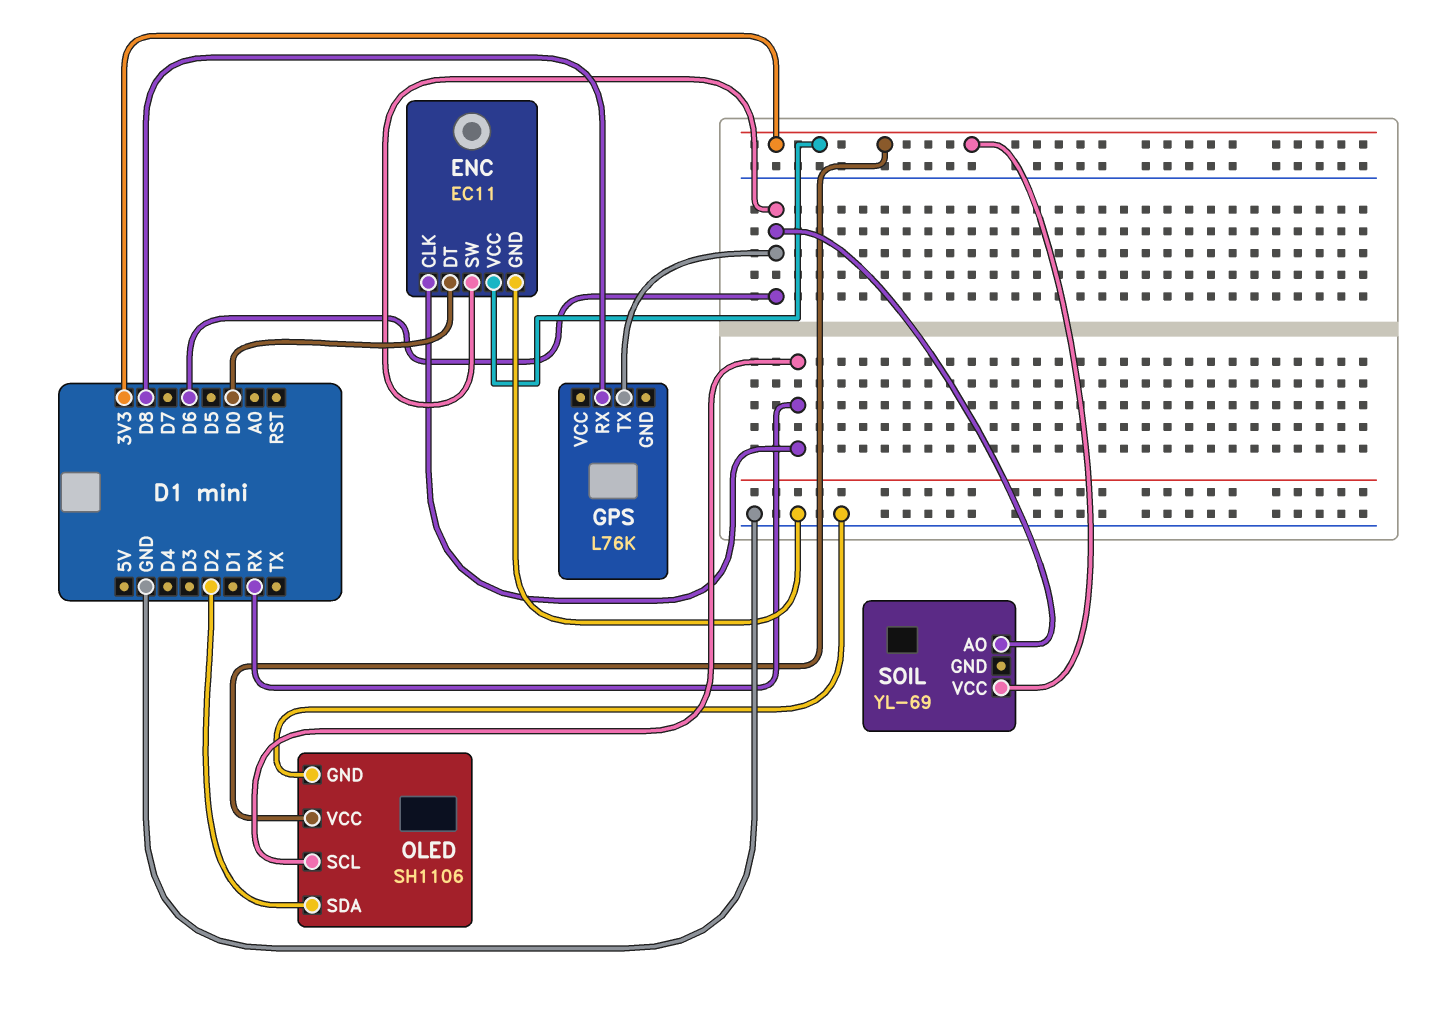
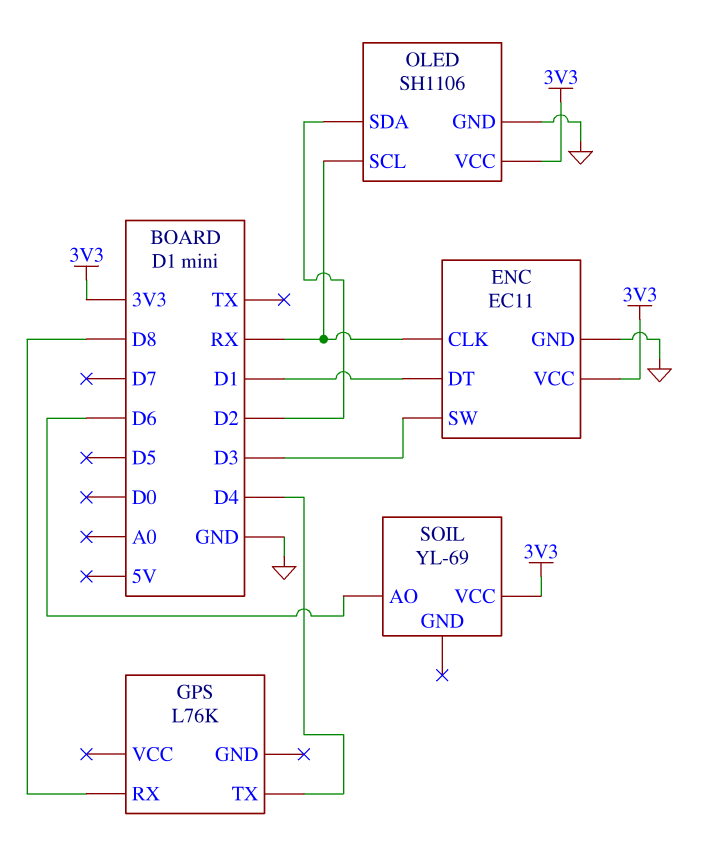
ENC pin DT: D0 -> D1
ENC pin SW: D6 -> D3
GPS pin TX: D6 -> D4

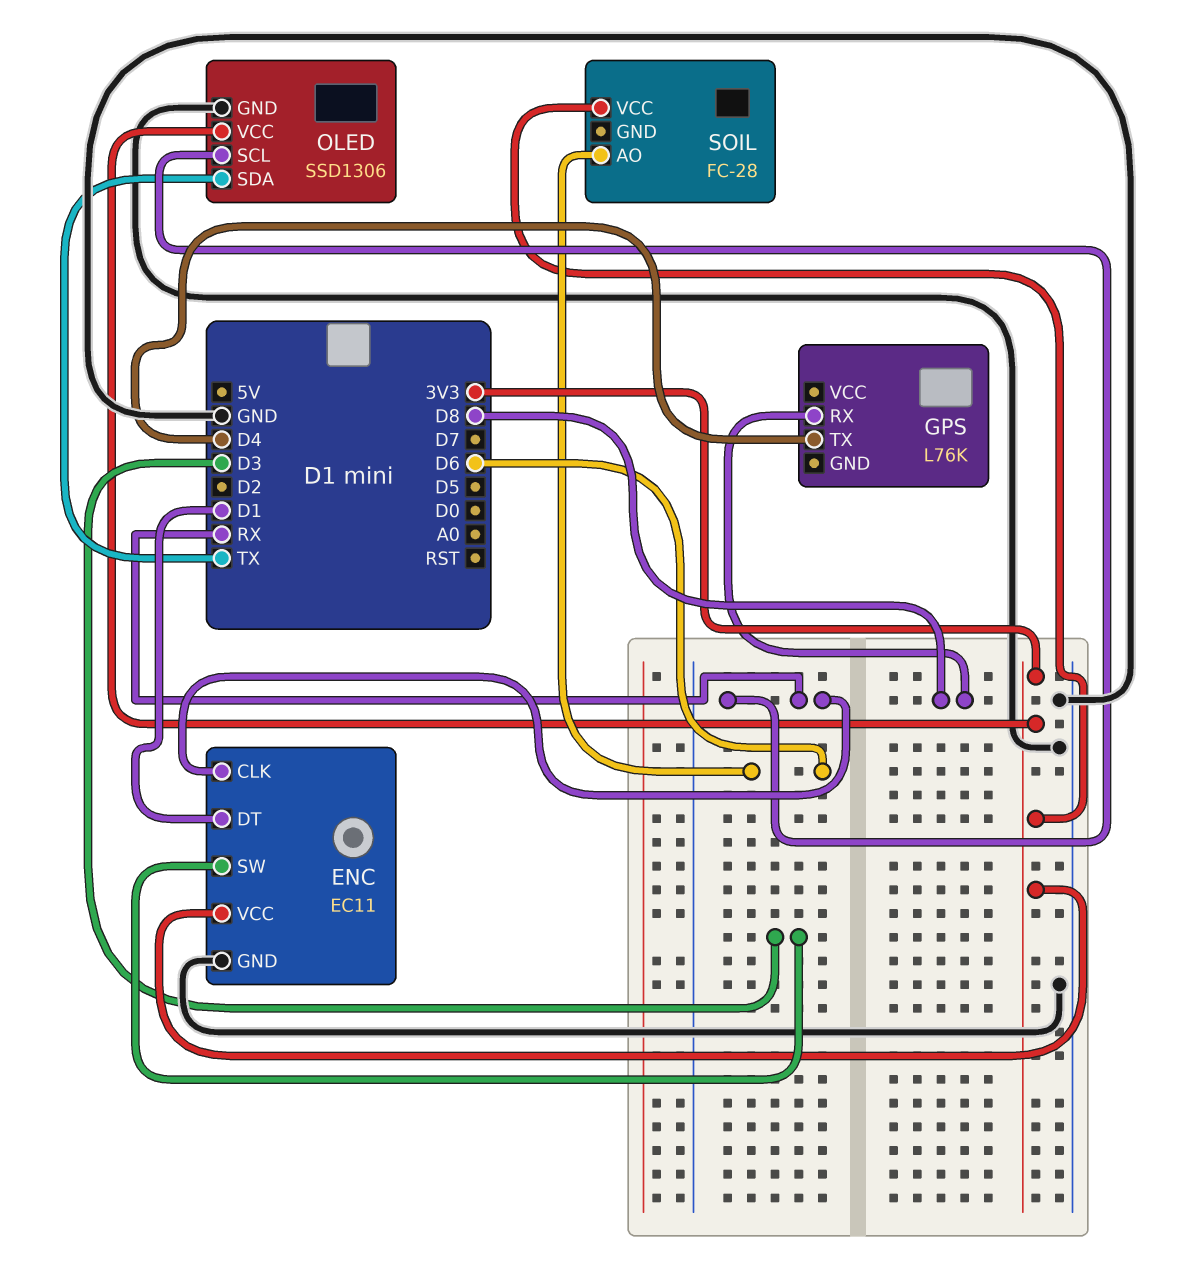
OLED: SH1106 -> SSD1306
OLED pin SDA: D2 -> TX
SOIL: YL-69 -> FC-28

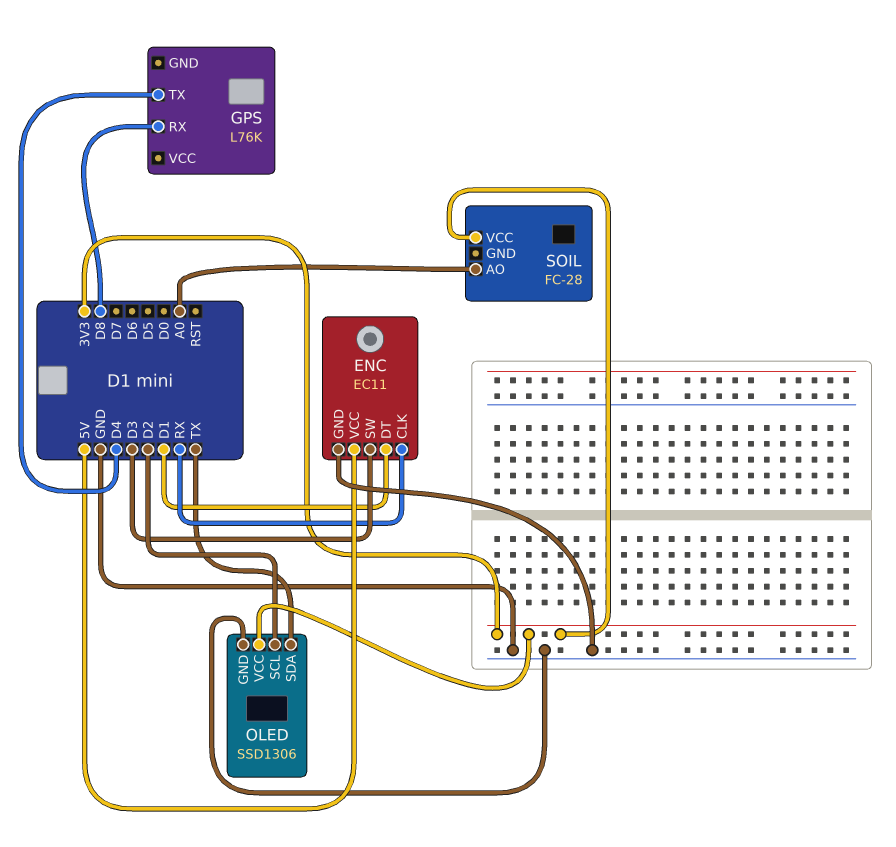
ENC pin VCC: 3V3 -> 5V
OLED pin SCL: RX -> D2
SOIL pin AO: D6 -> A0

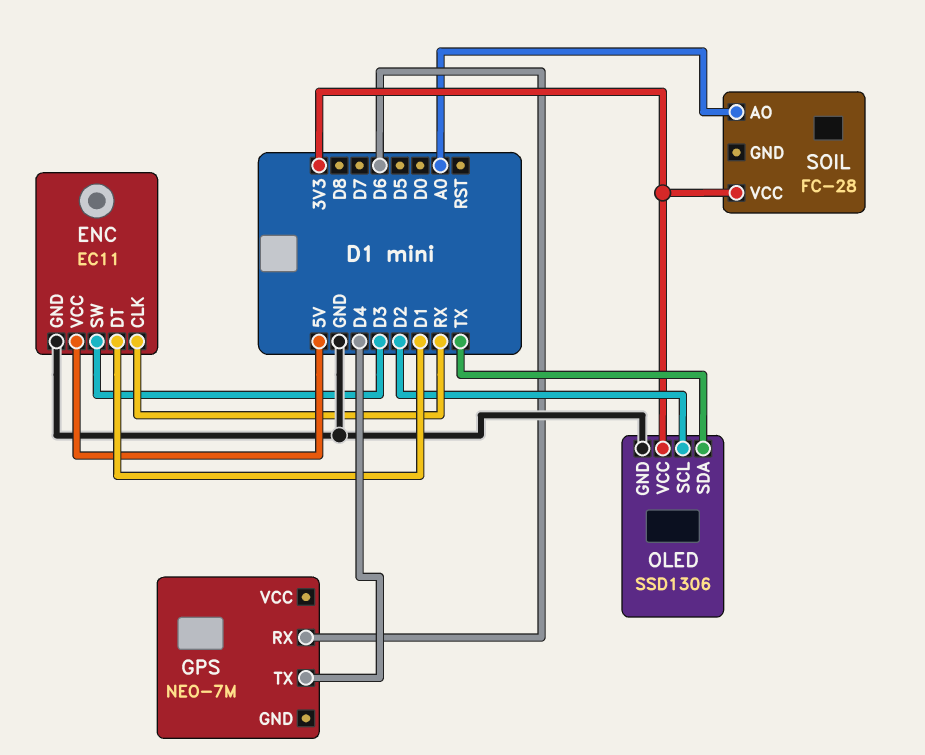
GPS: L76K -> NEO-7M
GPS pin RX: D8 -> D6

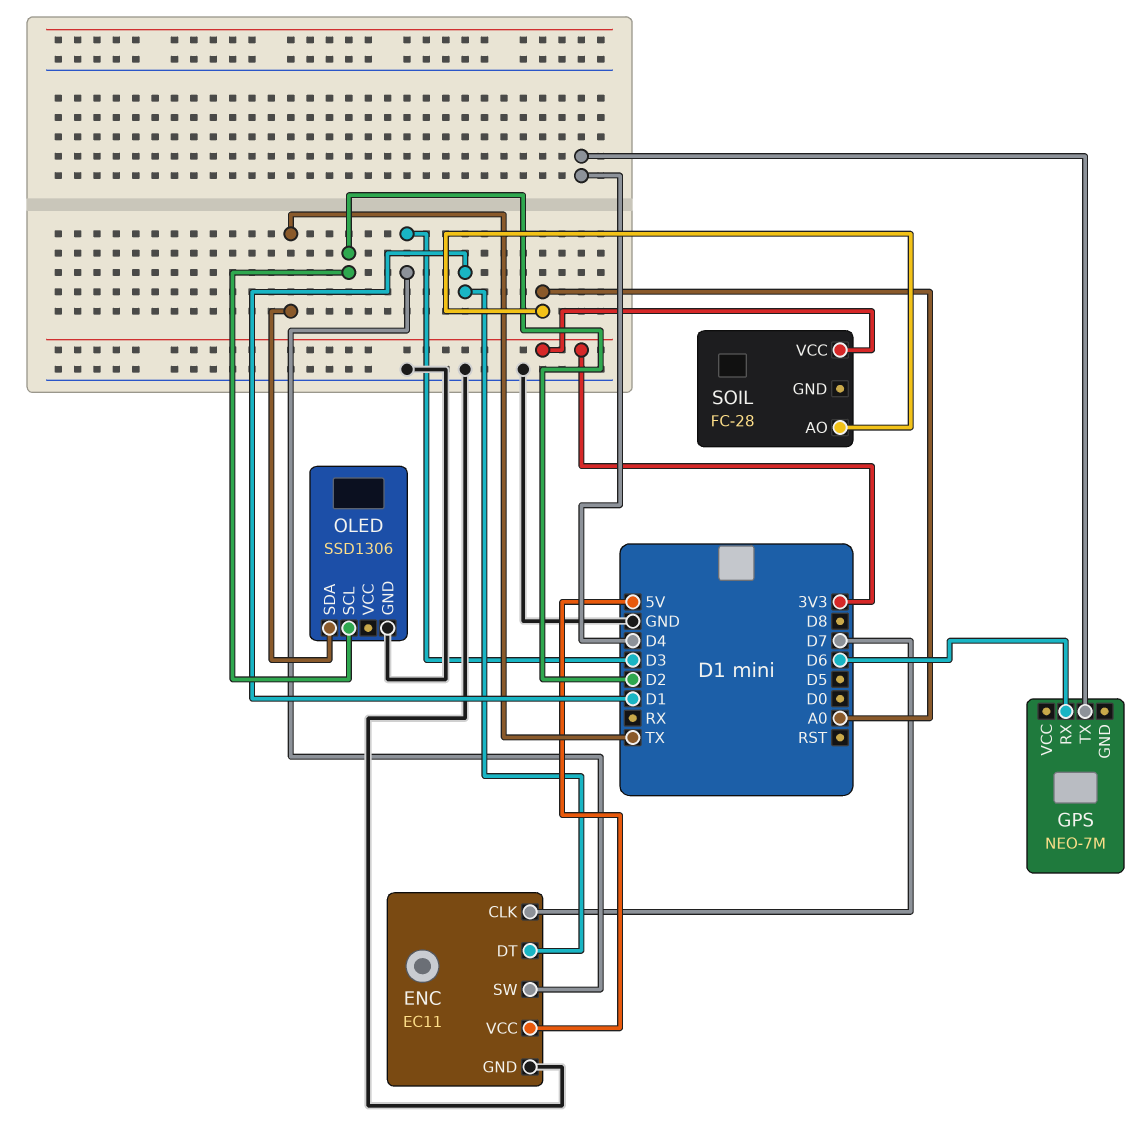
ENC pin CLK: RX -> D7
OLED pin VCC: 3V3 -> none

